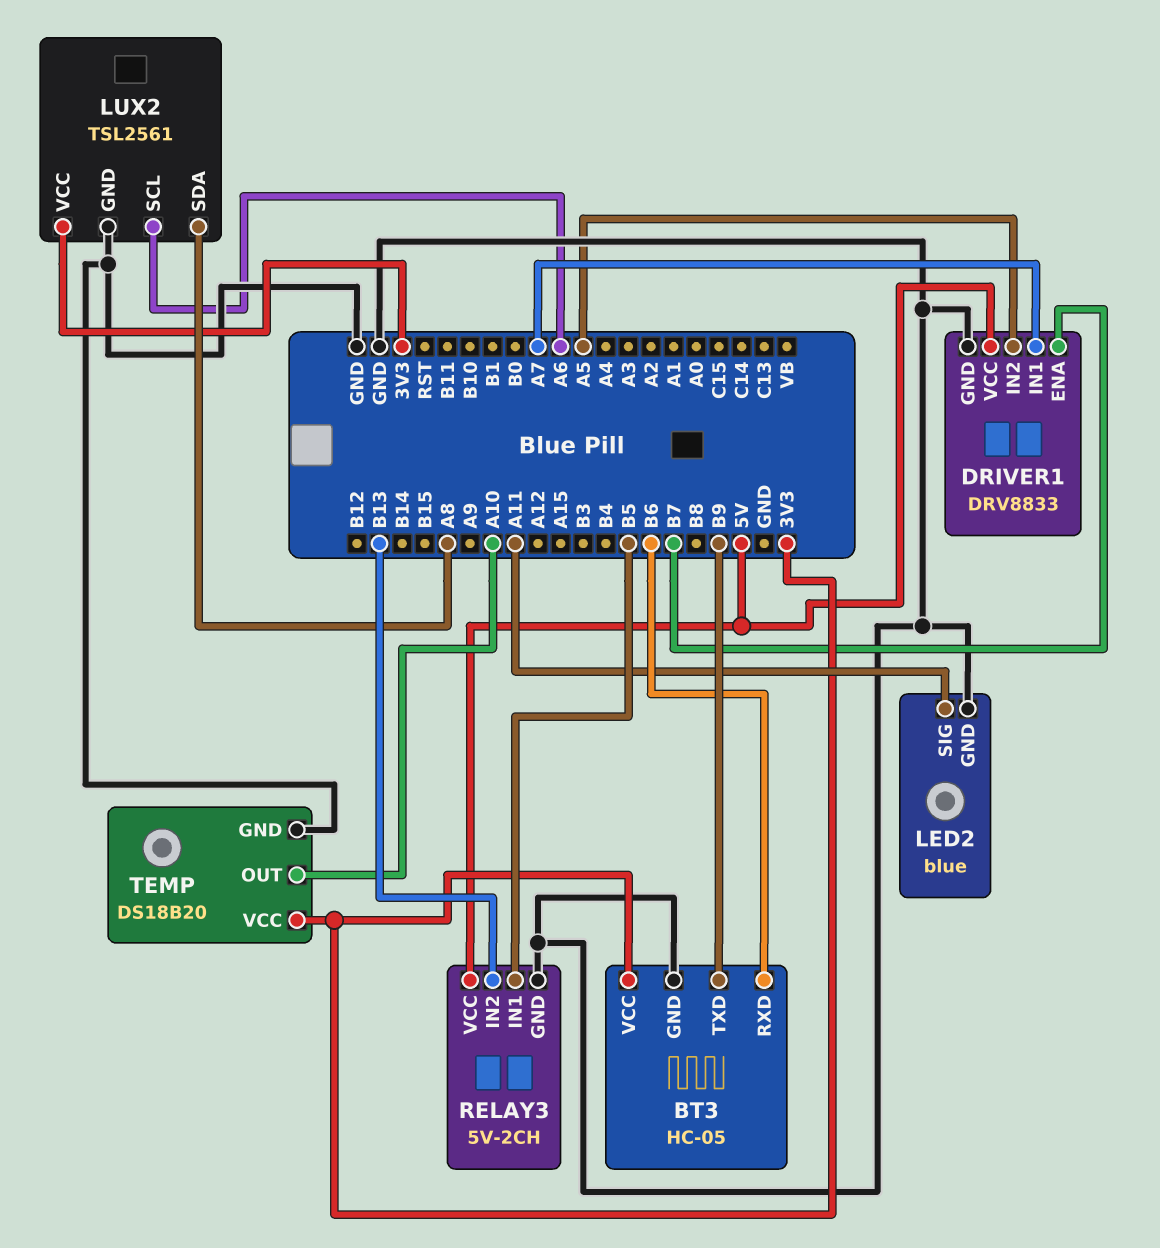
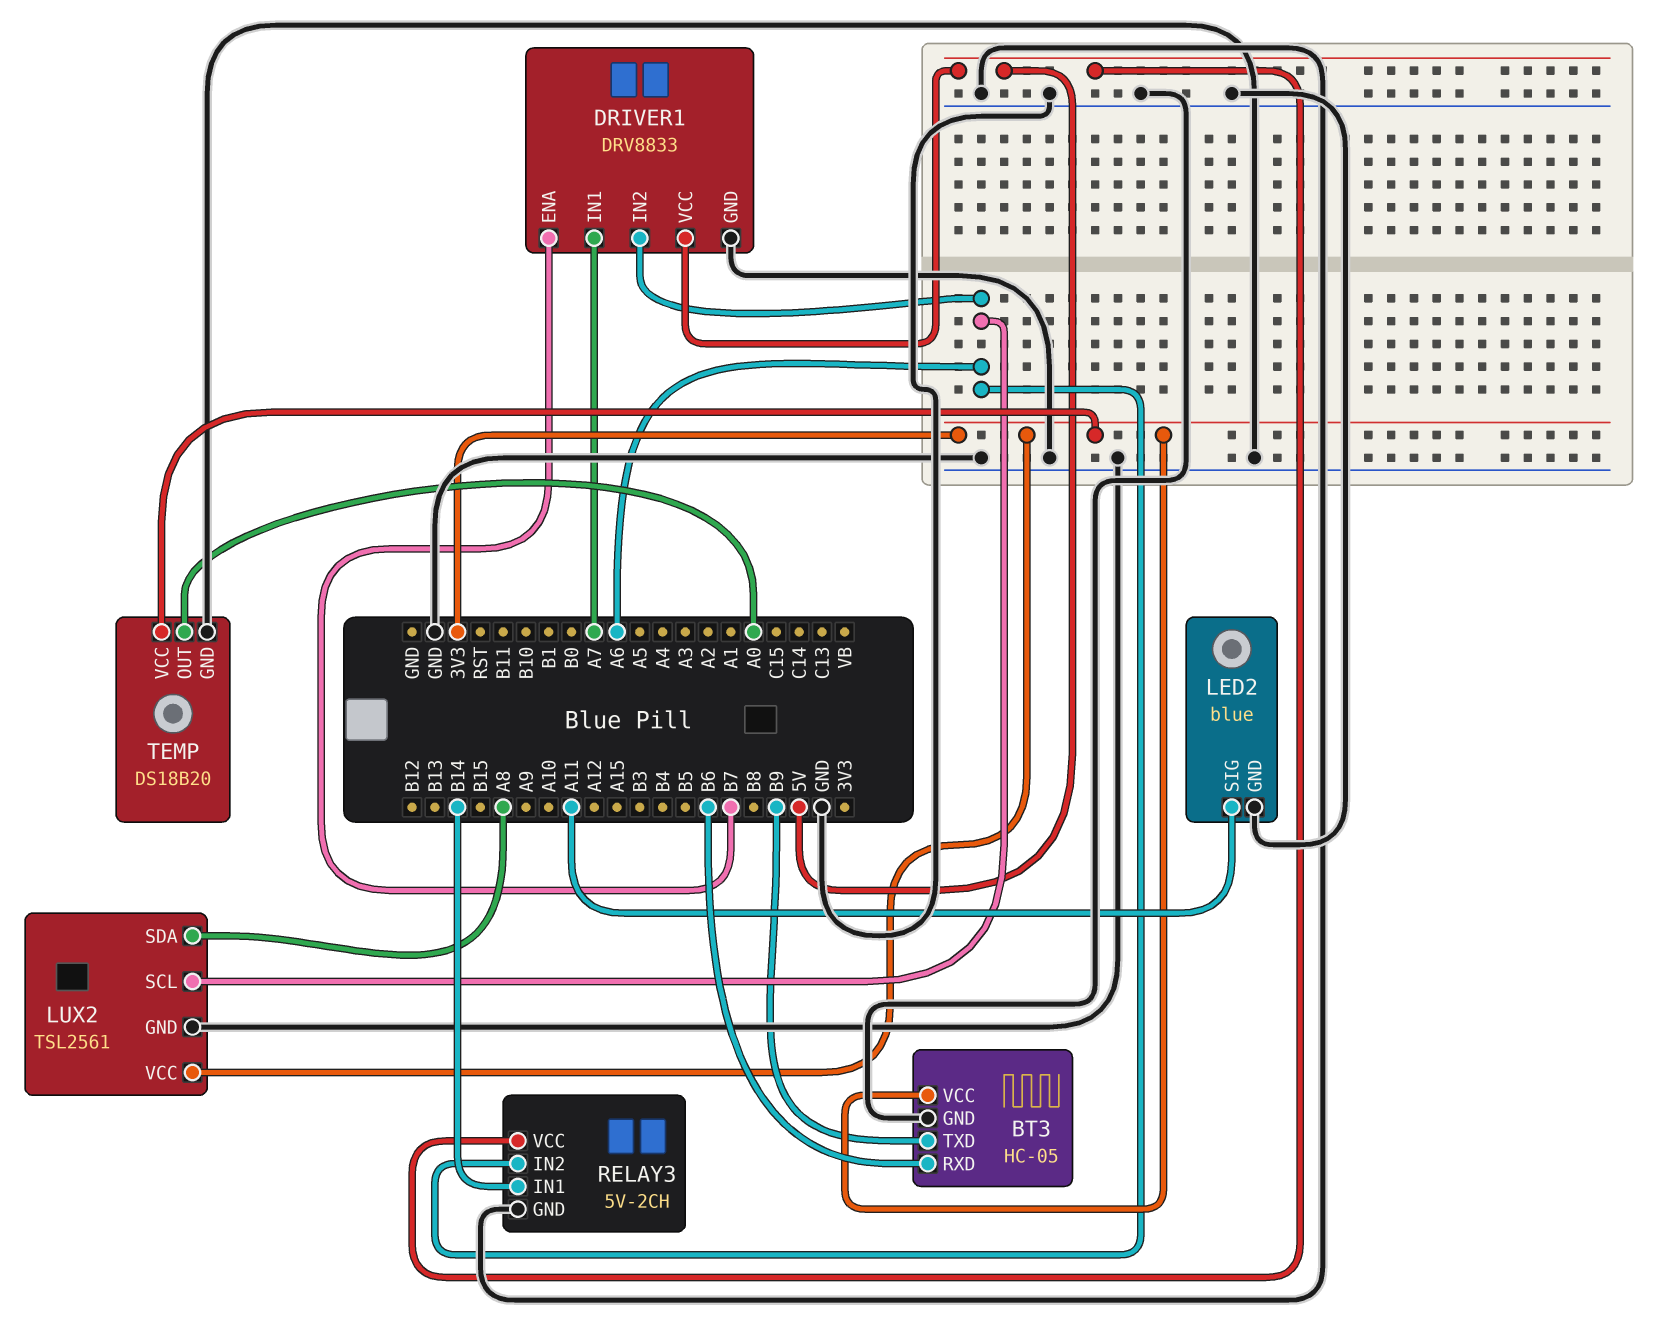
DRIVER1 pin IN2: A5 -> A6
RELAY3 pin IN1: B5 -> B14
RELAY3 pin IN2: B13 -> A6
TEMP pin OUT: A10 -> A0

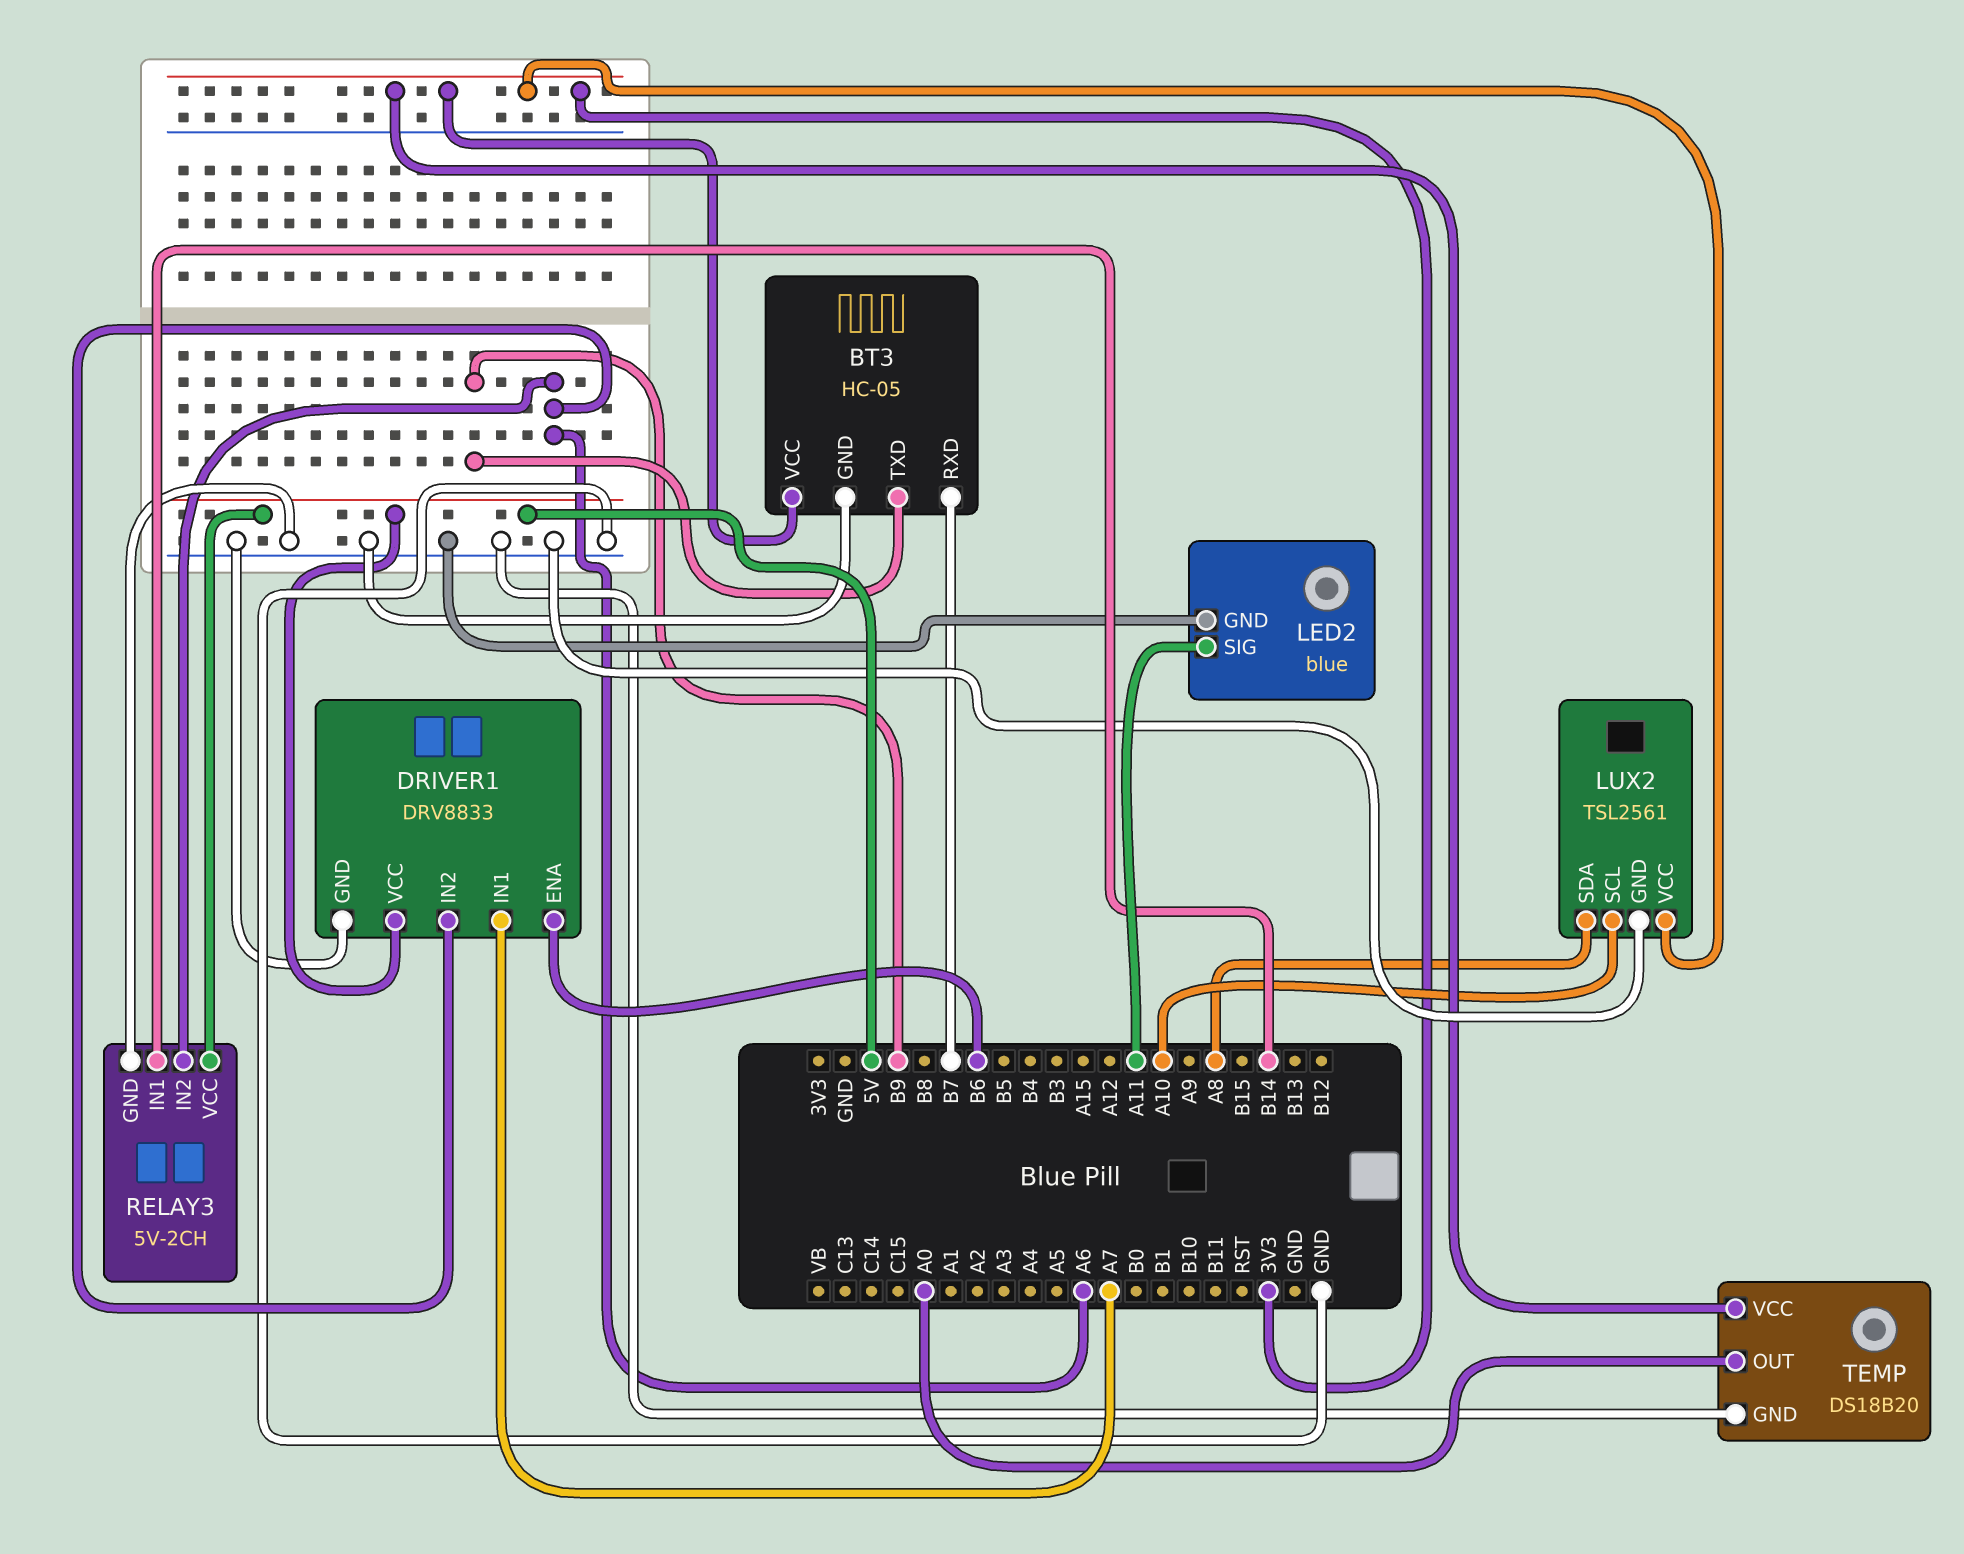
BT3 pin RXD: B6 -> B7
DRIVER1 pin ENA: B7 -> B6
LUX2 pin SCL: A6 -> A10

